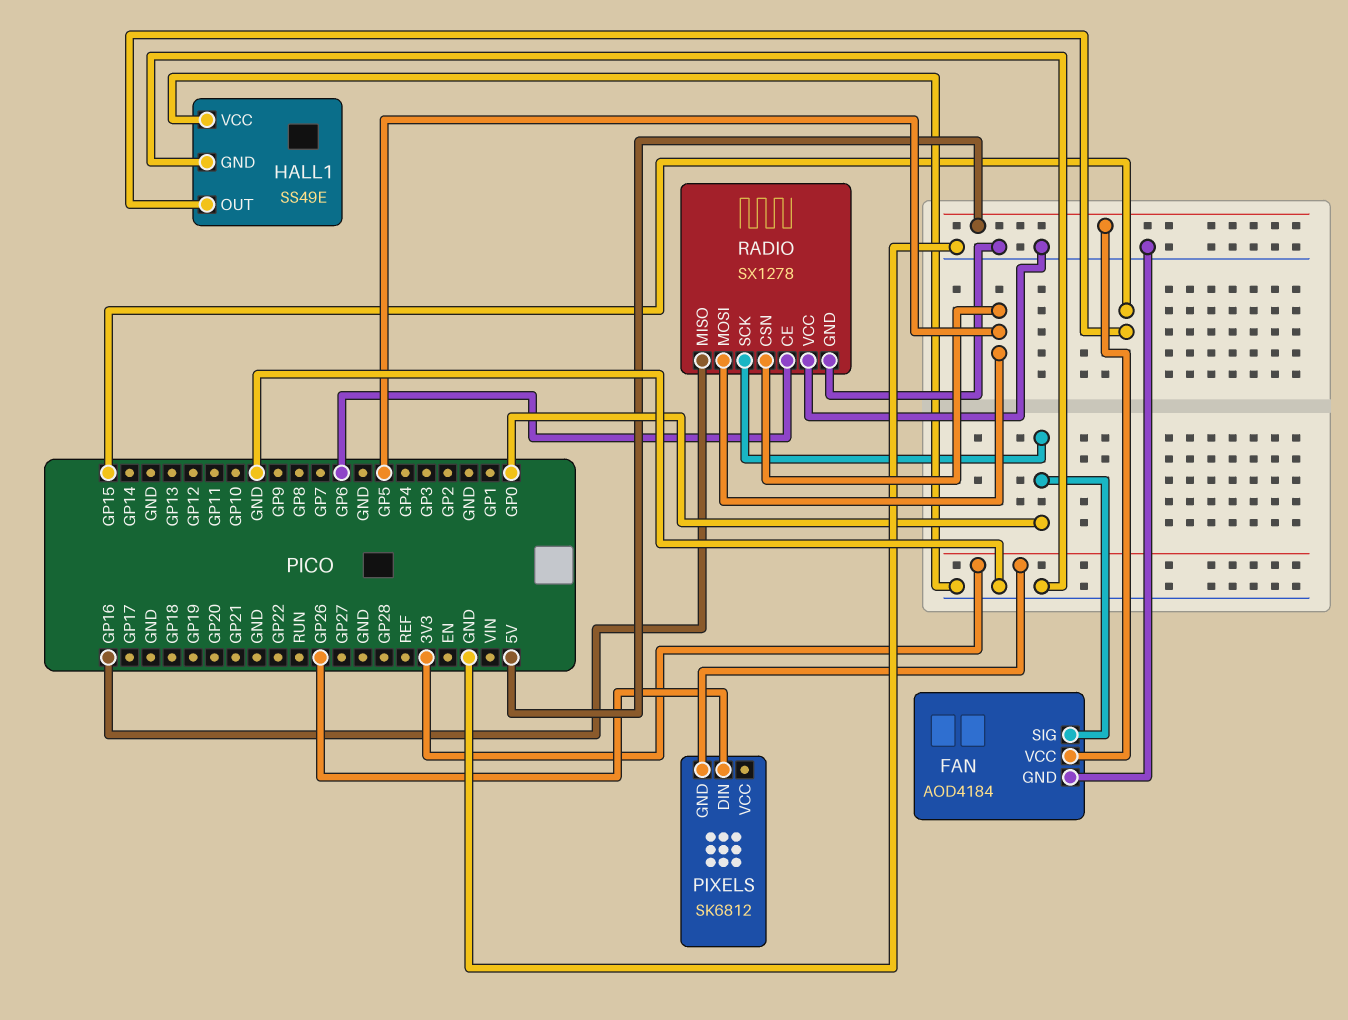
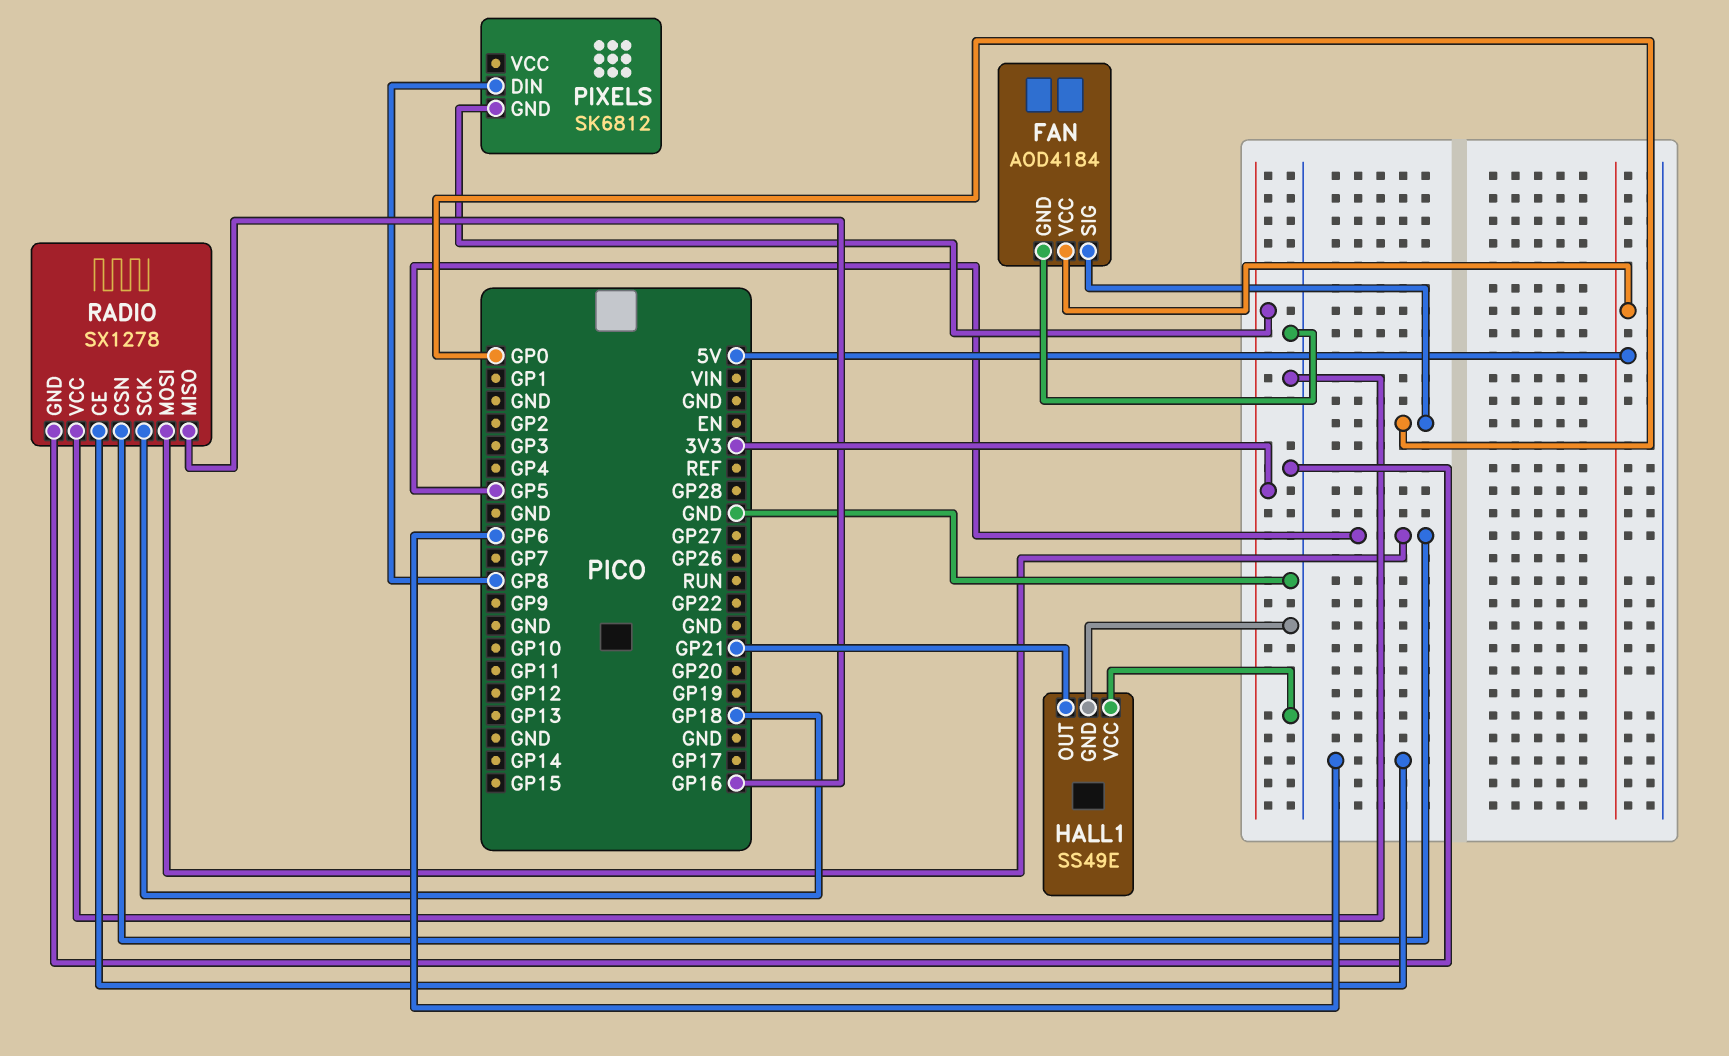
HALL1 pin OUT: GP15 -> GP21
PIXELS pin DIN: GP26 -> GP8
RADIO pin SCK: GP0 -> GP18

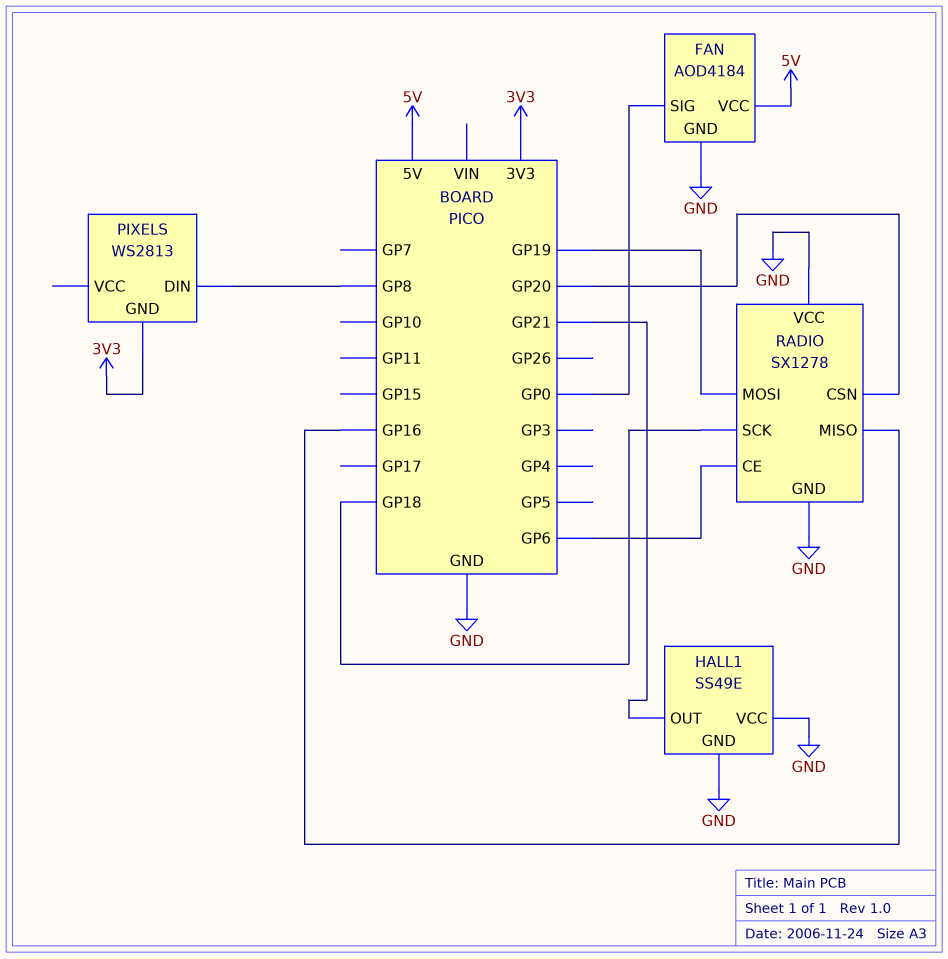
PIXELS: SK6812 -> WS2813
RADIO pin CSN: GP5 -> GP20
RADIO pin MOSI: GP5 -> GP19

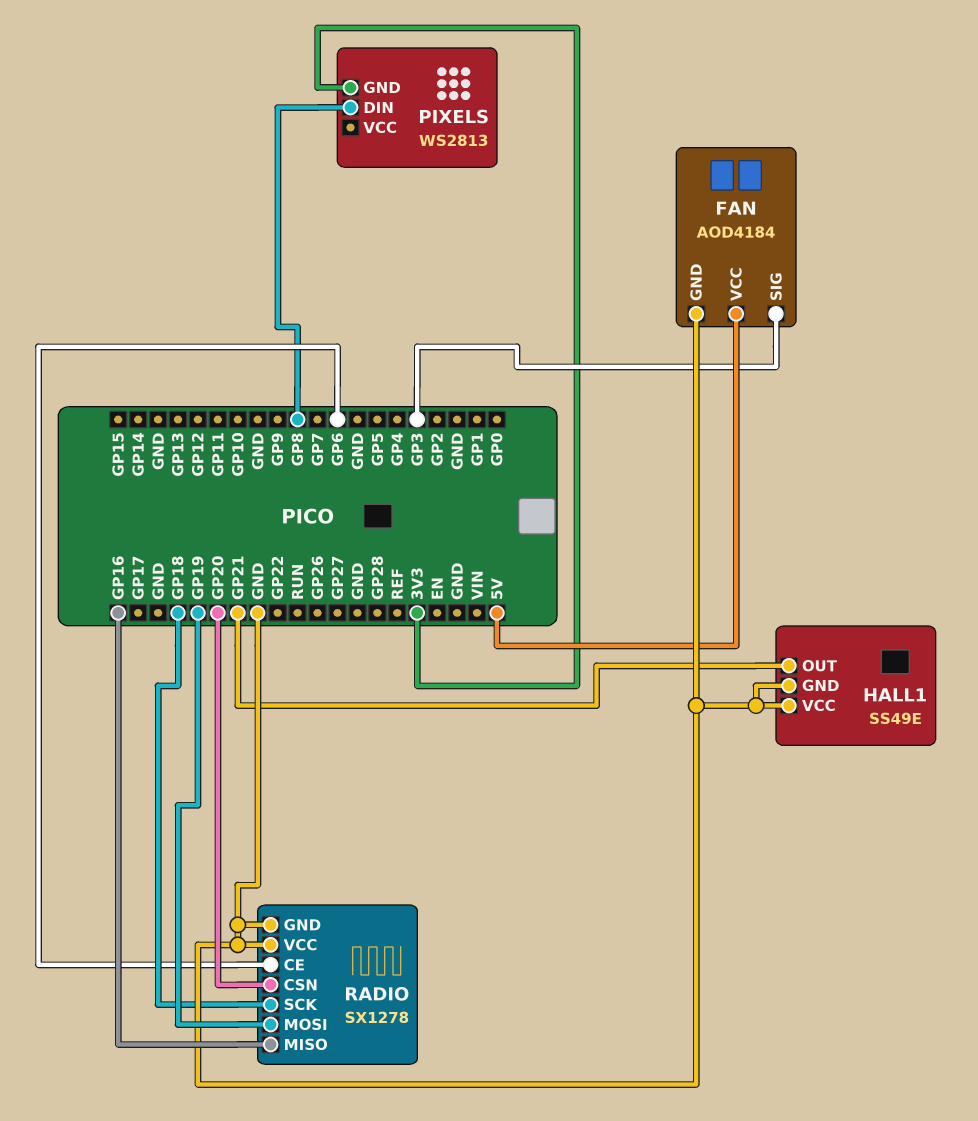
FAN pin SIG: GP0 -> GP3

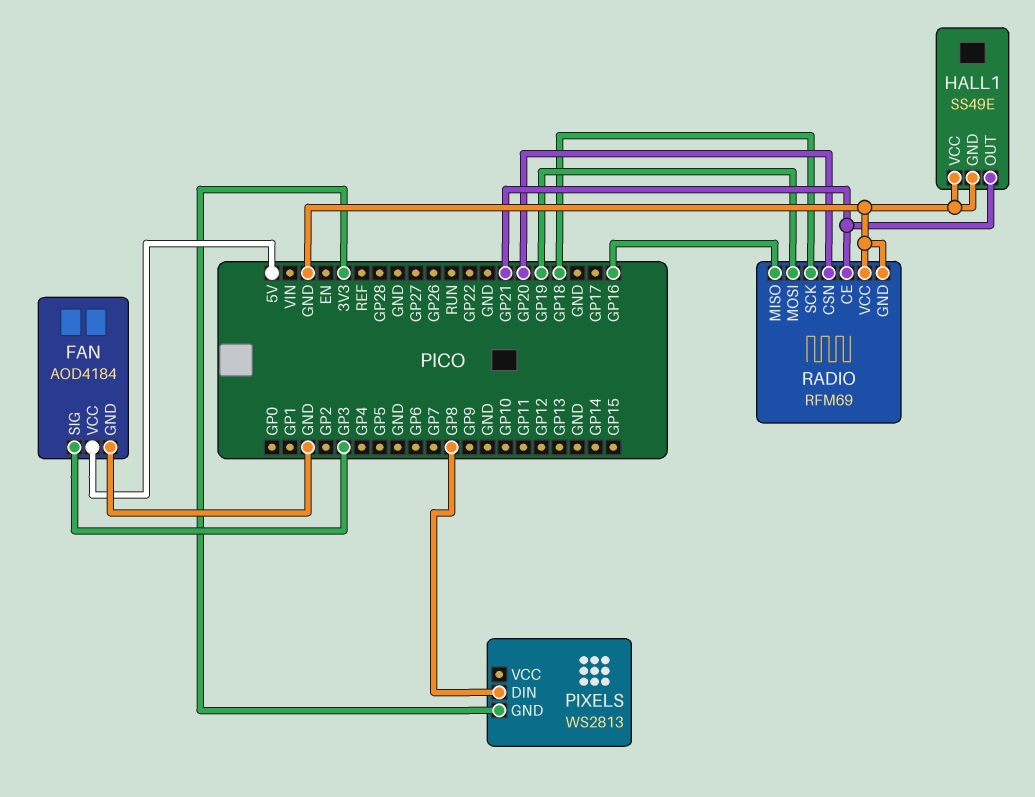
RADIO: SX1278 -> RFM69
RADIO pin CE: GP6 -> GP21

